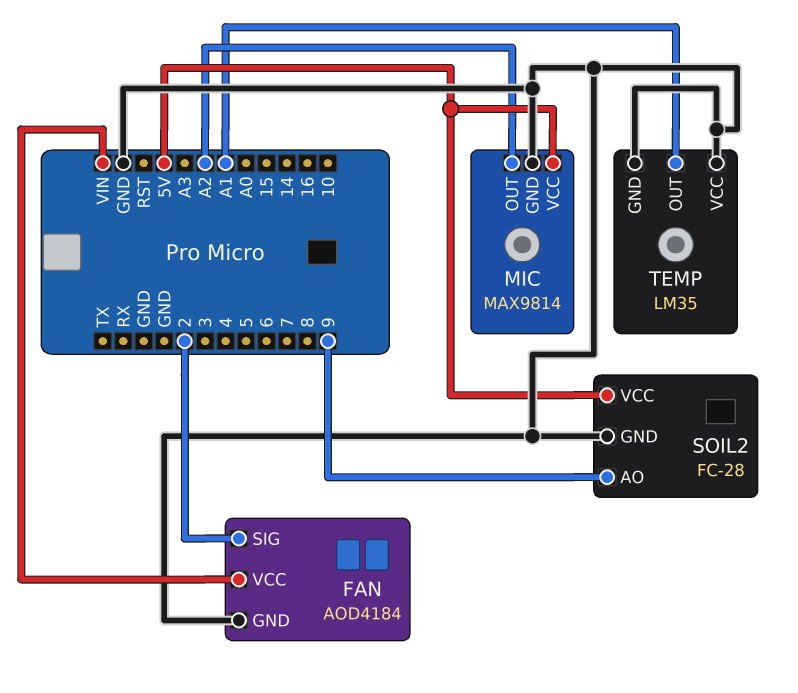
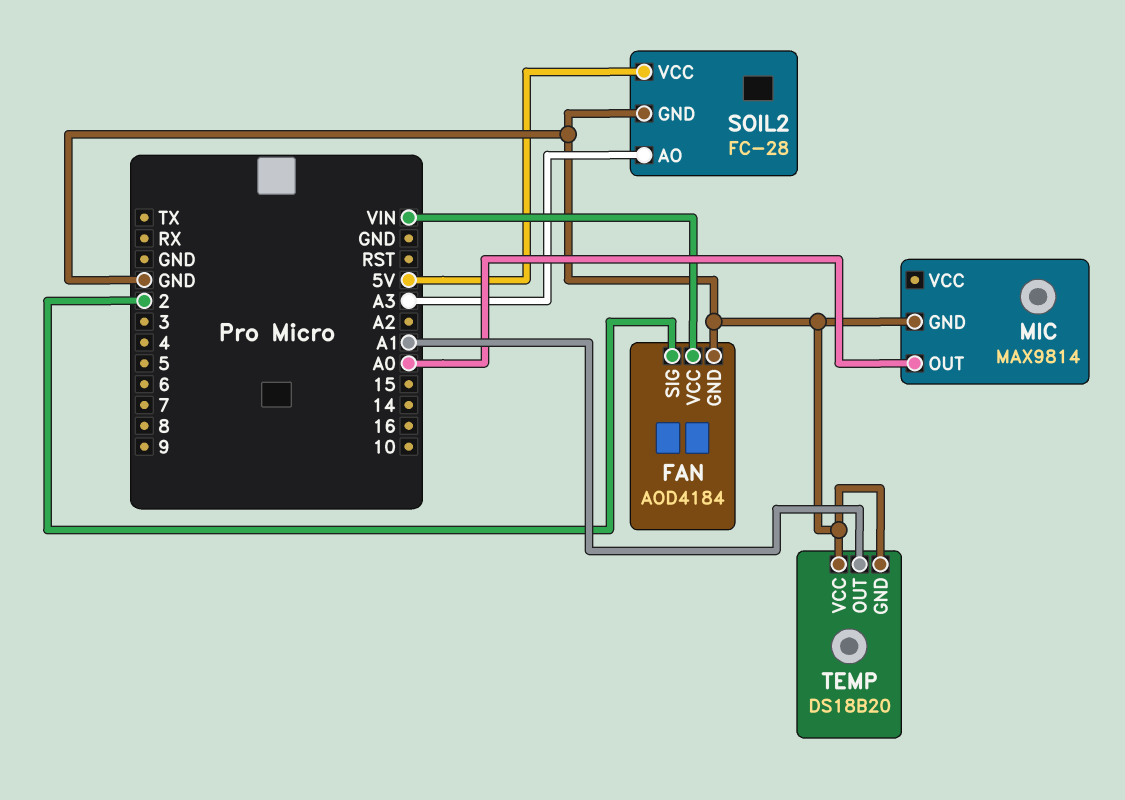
MIC pin OUT: A2 -> A0
MIC pin VCC: 5V -> none
SOIL2 pin AO: 9 -> A3
TEMP: LM35 -> DS18B20

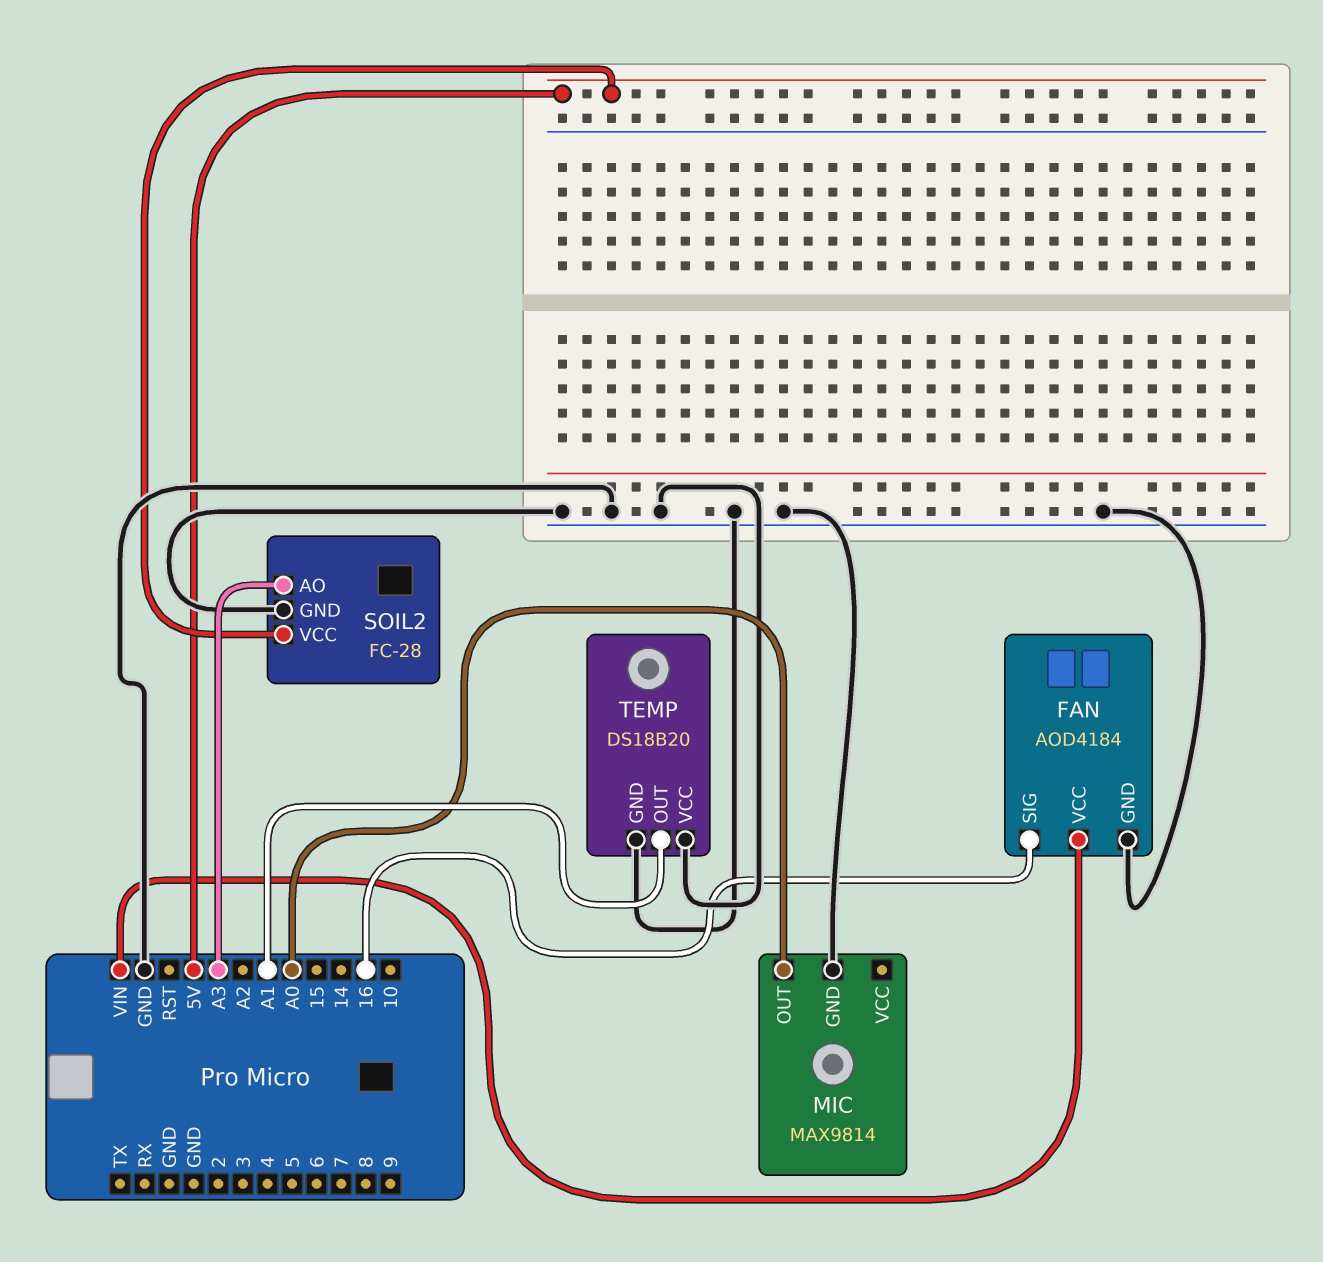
FAN pin SIG: 2 -> 16

